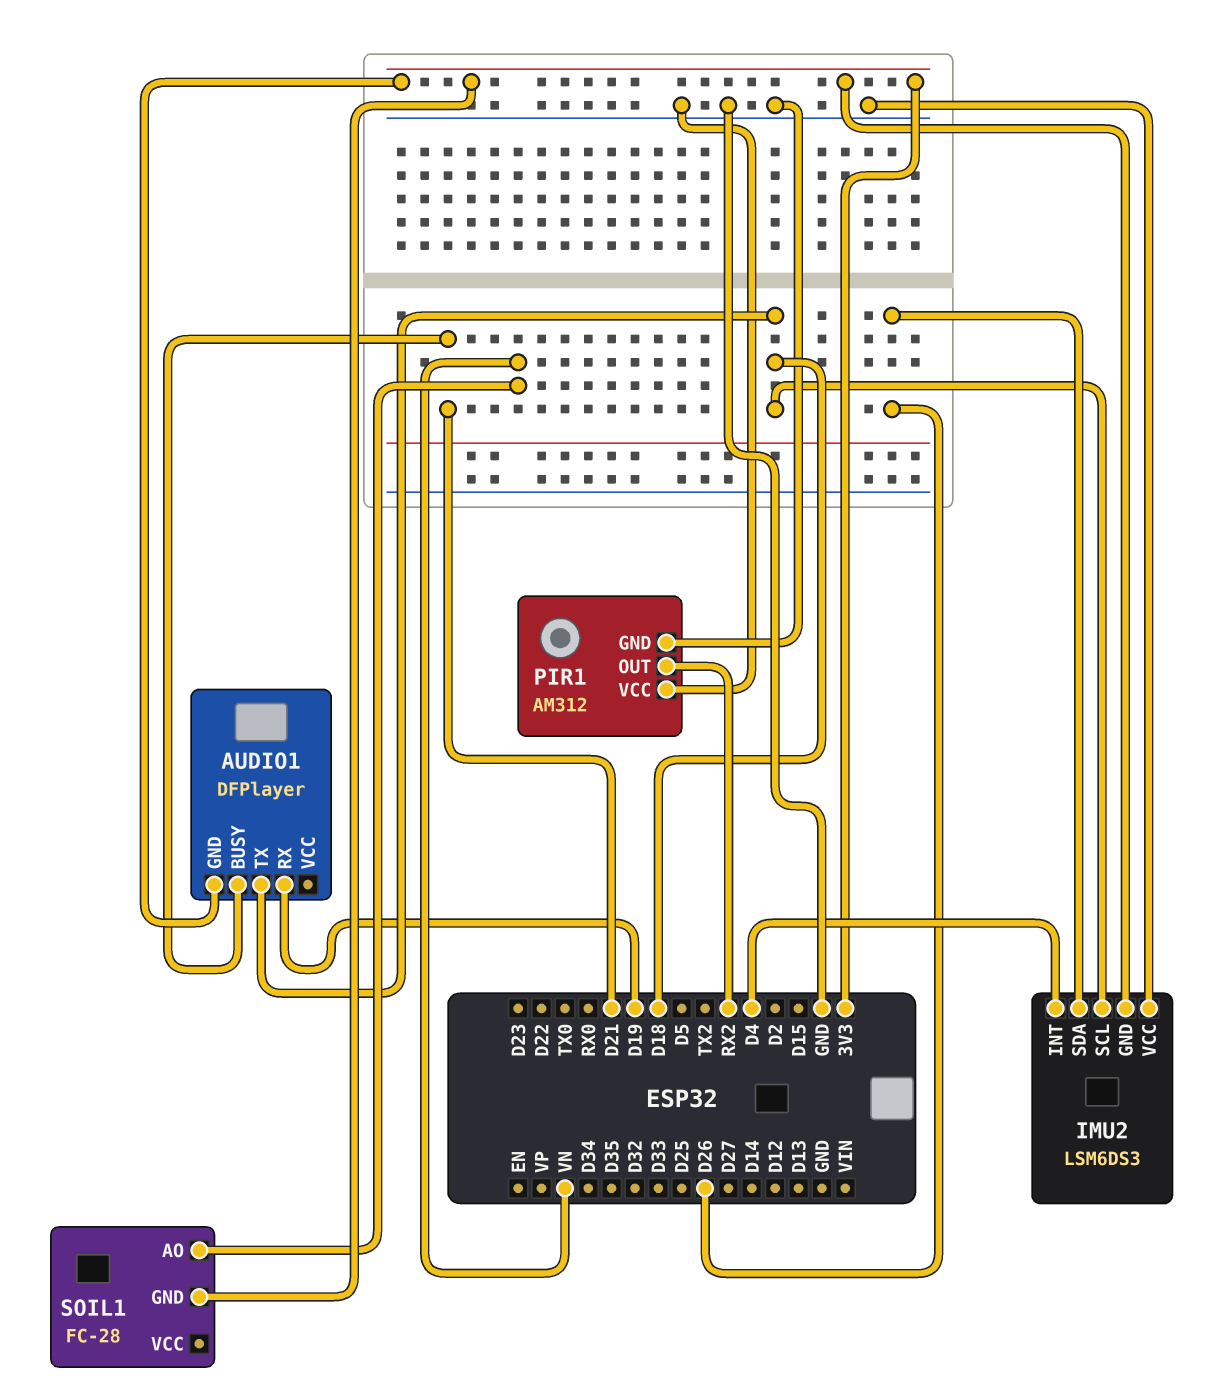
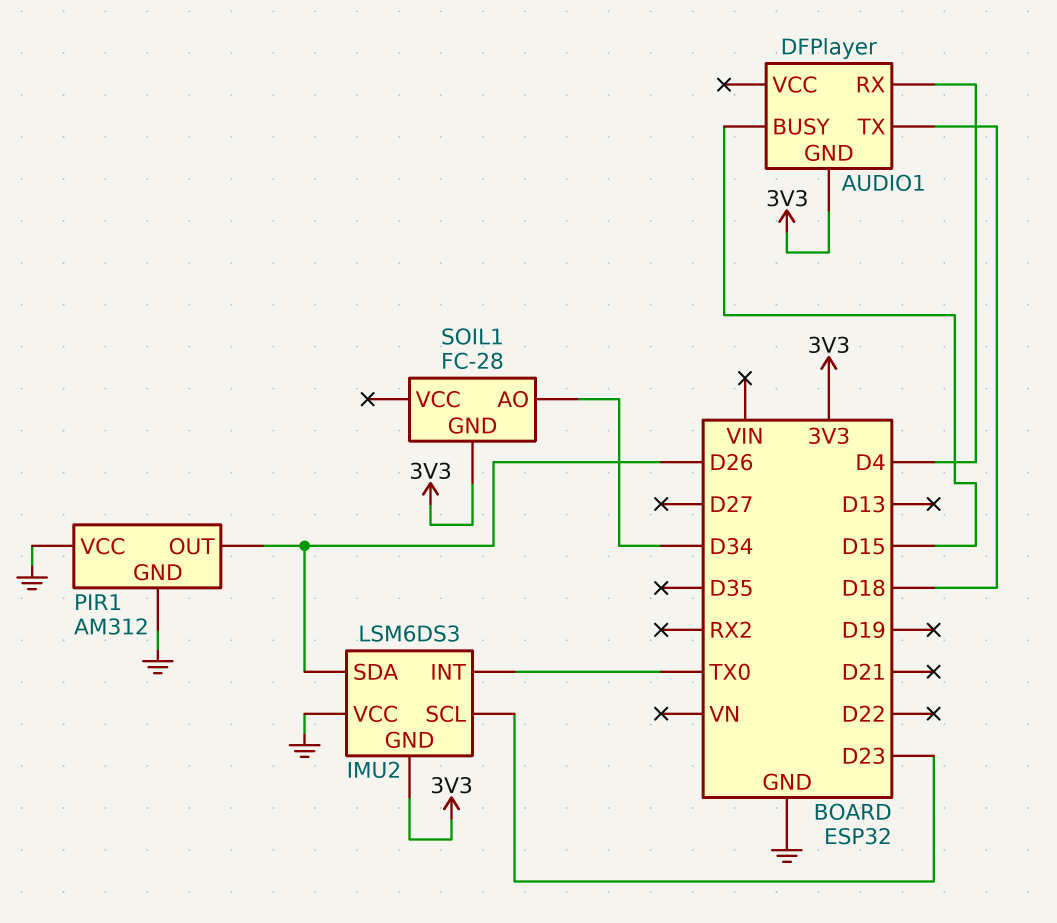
AUDIO1 pin BUSY: D21 -> D15
AUDIO1 pin RX: D19 -> D4
IMU2 pin INT: D4 -> TX0
IMU2 pin SCL: D18 -> D23
PIR1 pin OUT: RX2 -> D26
SOIL1 pin AO: VN -> D34

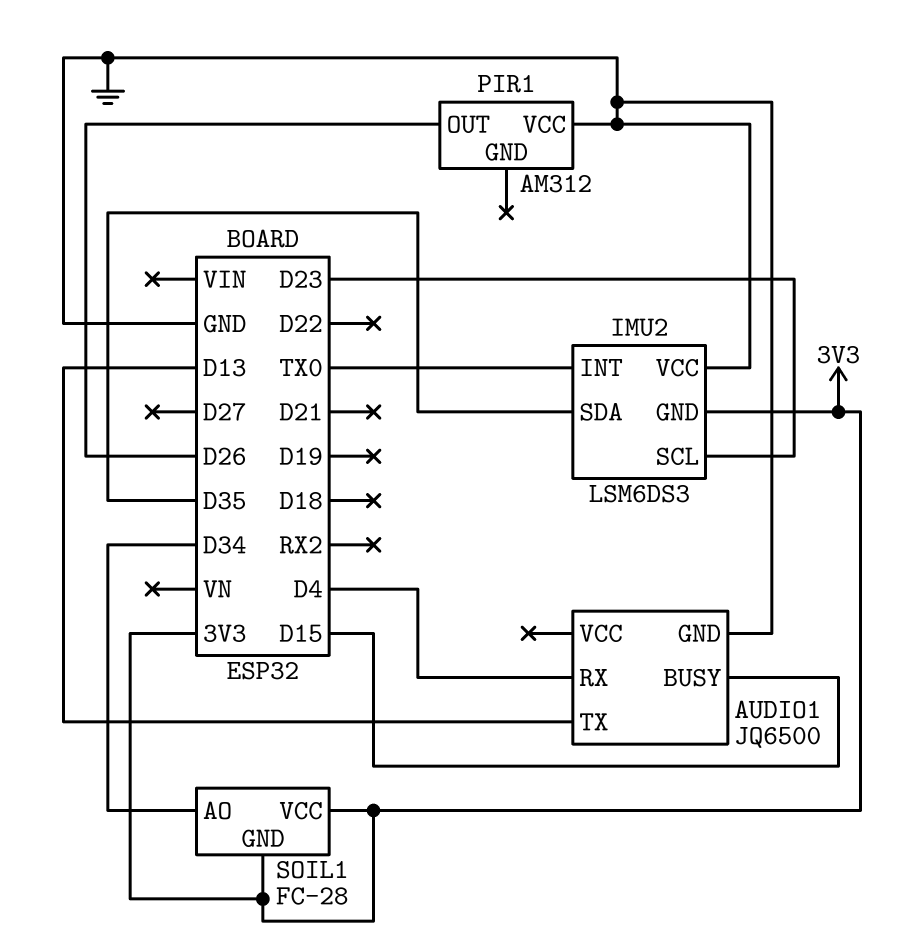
AUDIO1: DFPlayer -> JQ6500
AUDIO1 pin GND: 3V3 -> GND
AUDIO1 pin TX: D18 -> D13
IMU2 pin SDA: D26 -> D35
PIR1 pin GND: GND -> none
SOIL1 pin VCC: none -> 3V3

